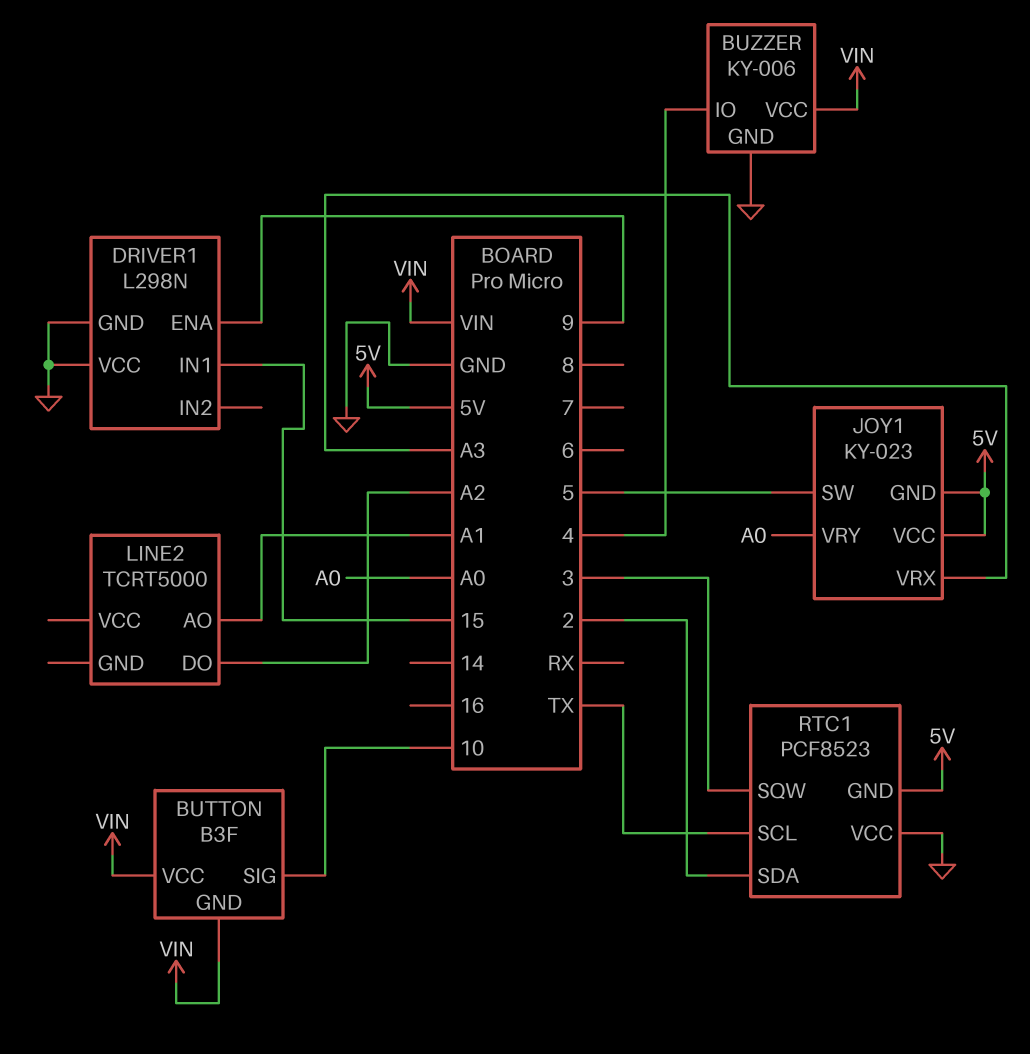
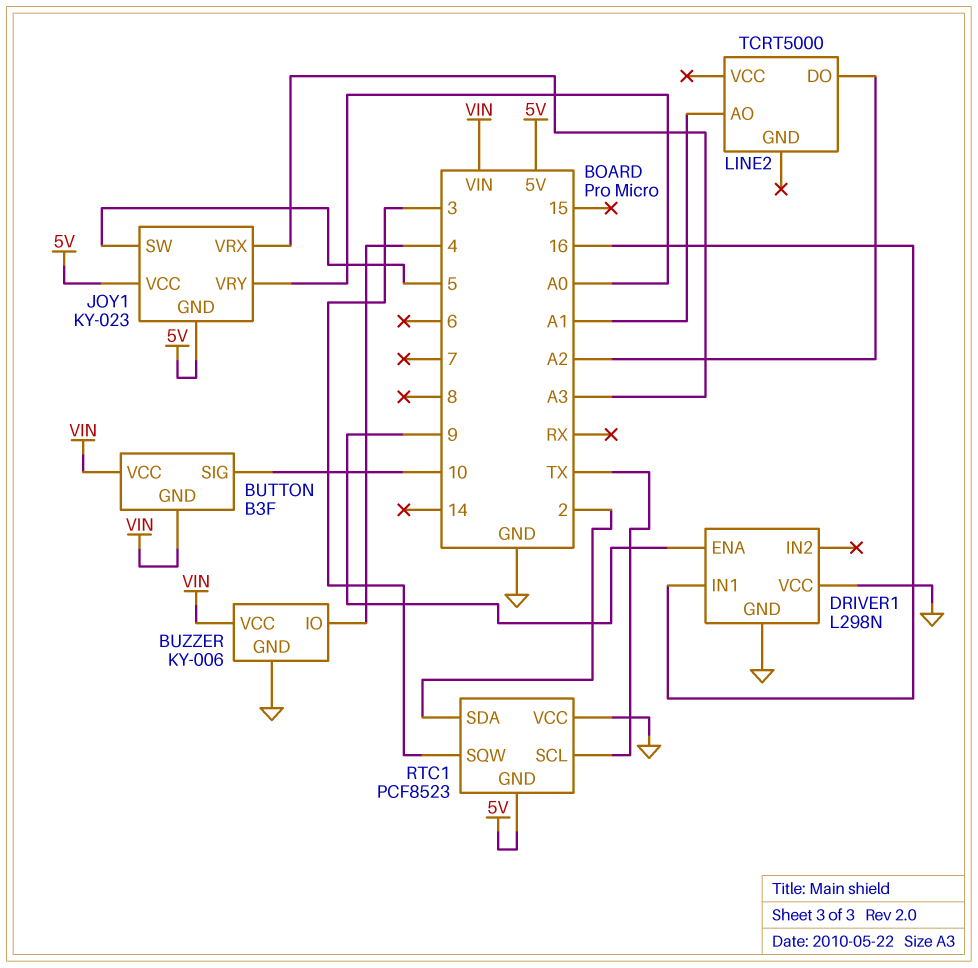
DRIVER1 pin IN1: 15 -> 16

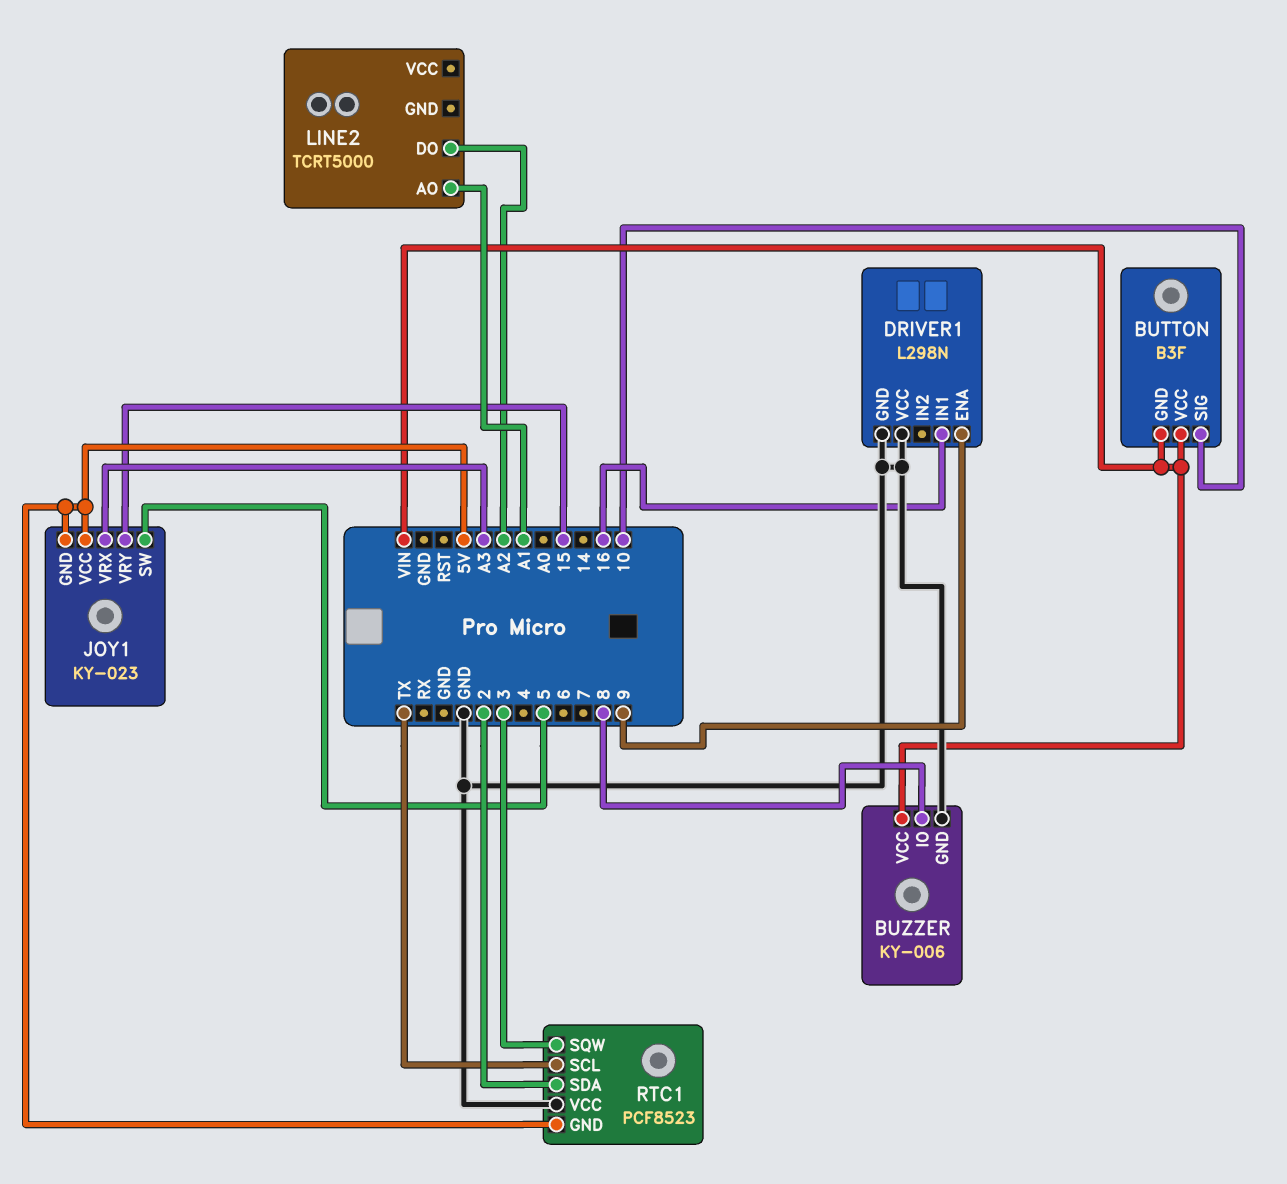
BUZZER pin IO: 4 -> 8
JOY1 pin VRY: A0 -> 15

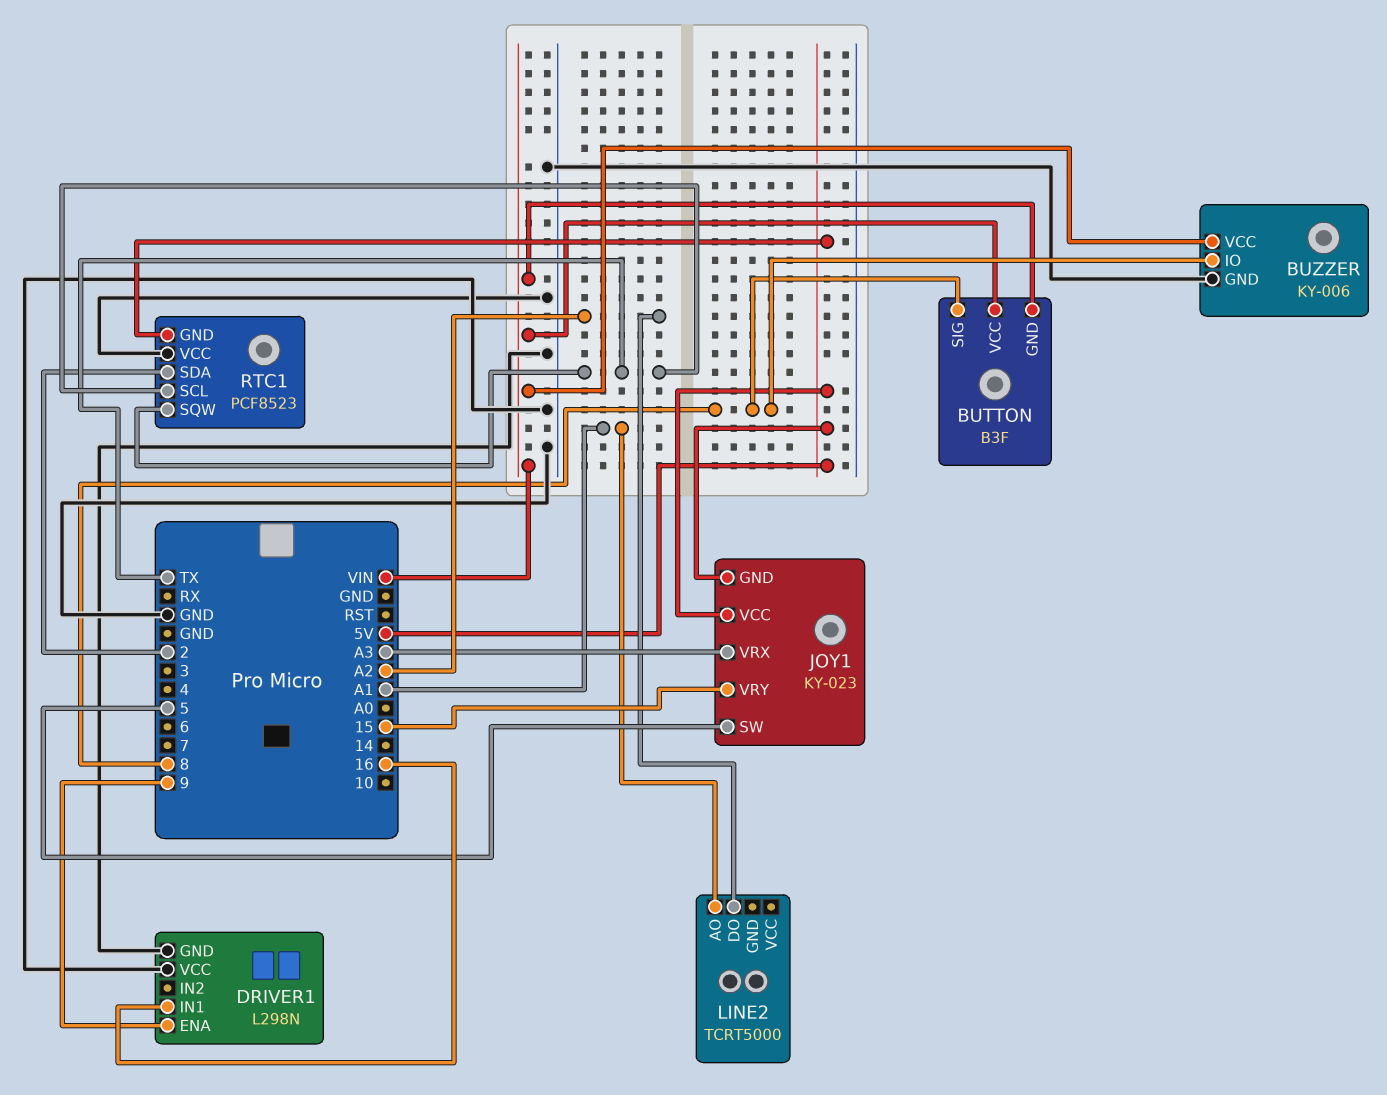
BUTTON pin SIG: 10 -> 8
RTC1 pin SQW: 3 -> TX

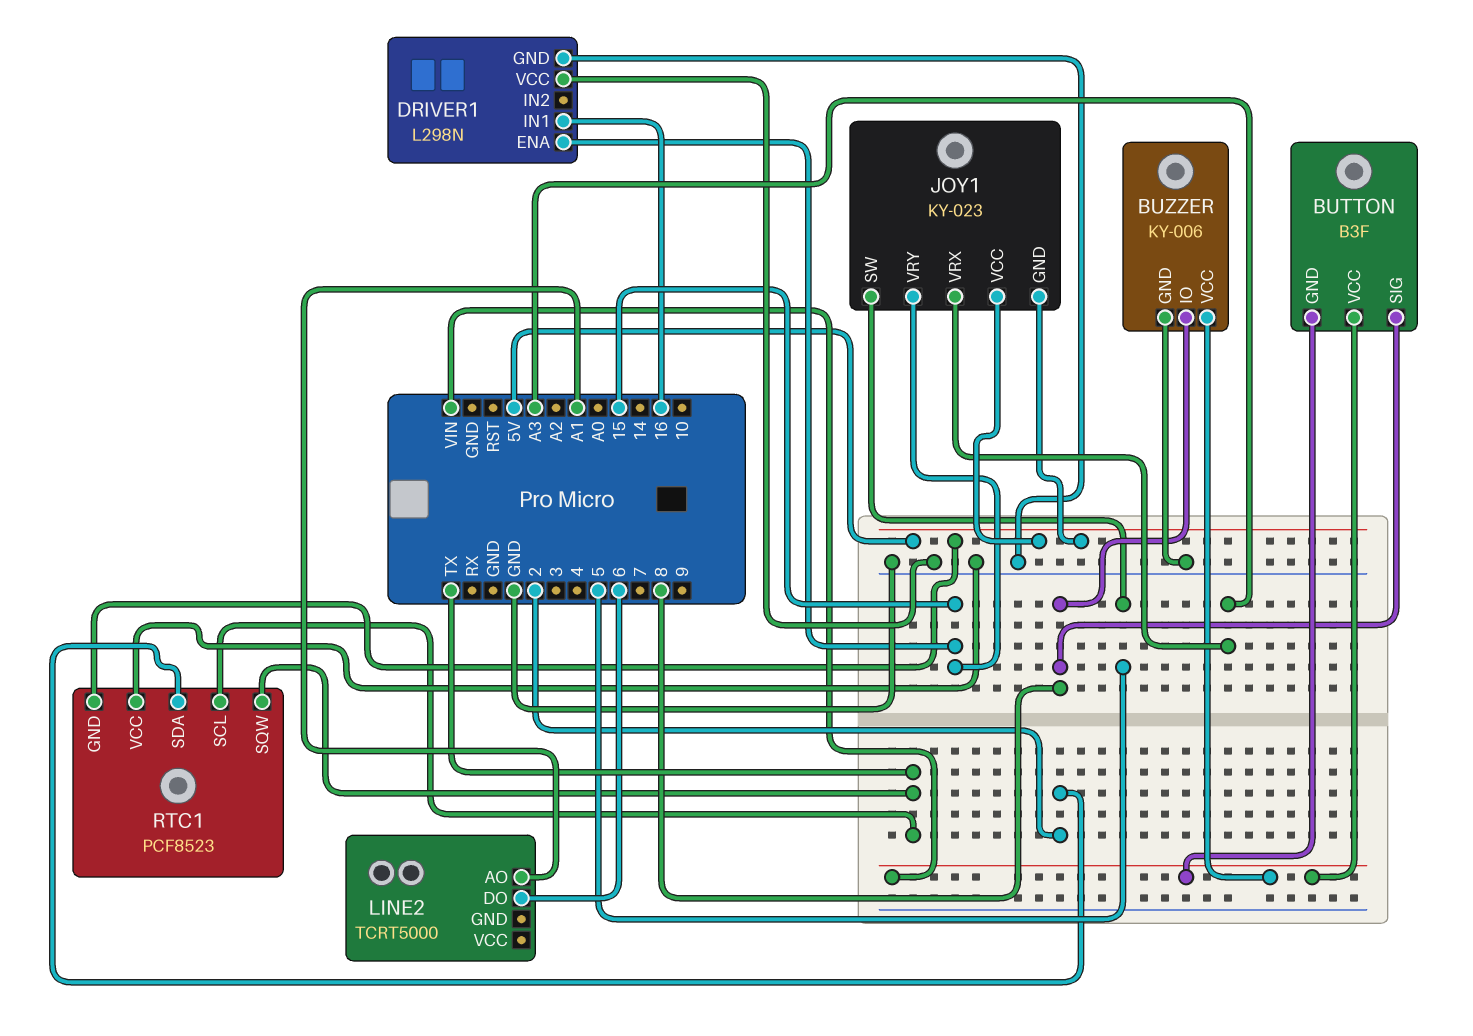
DRIVER1 pin ENA: 9 -> 15
LINE2 pin DO: A2 -> 6

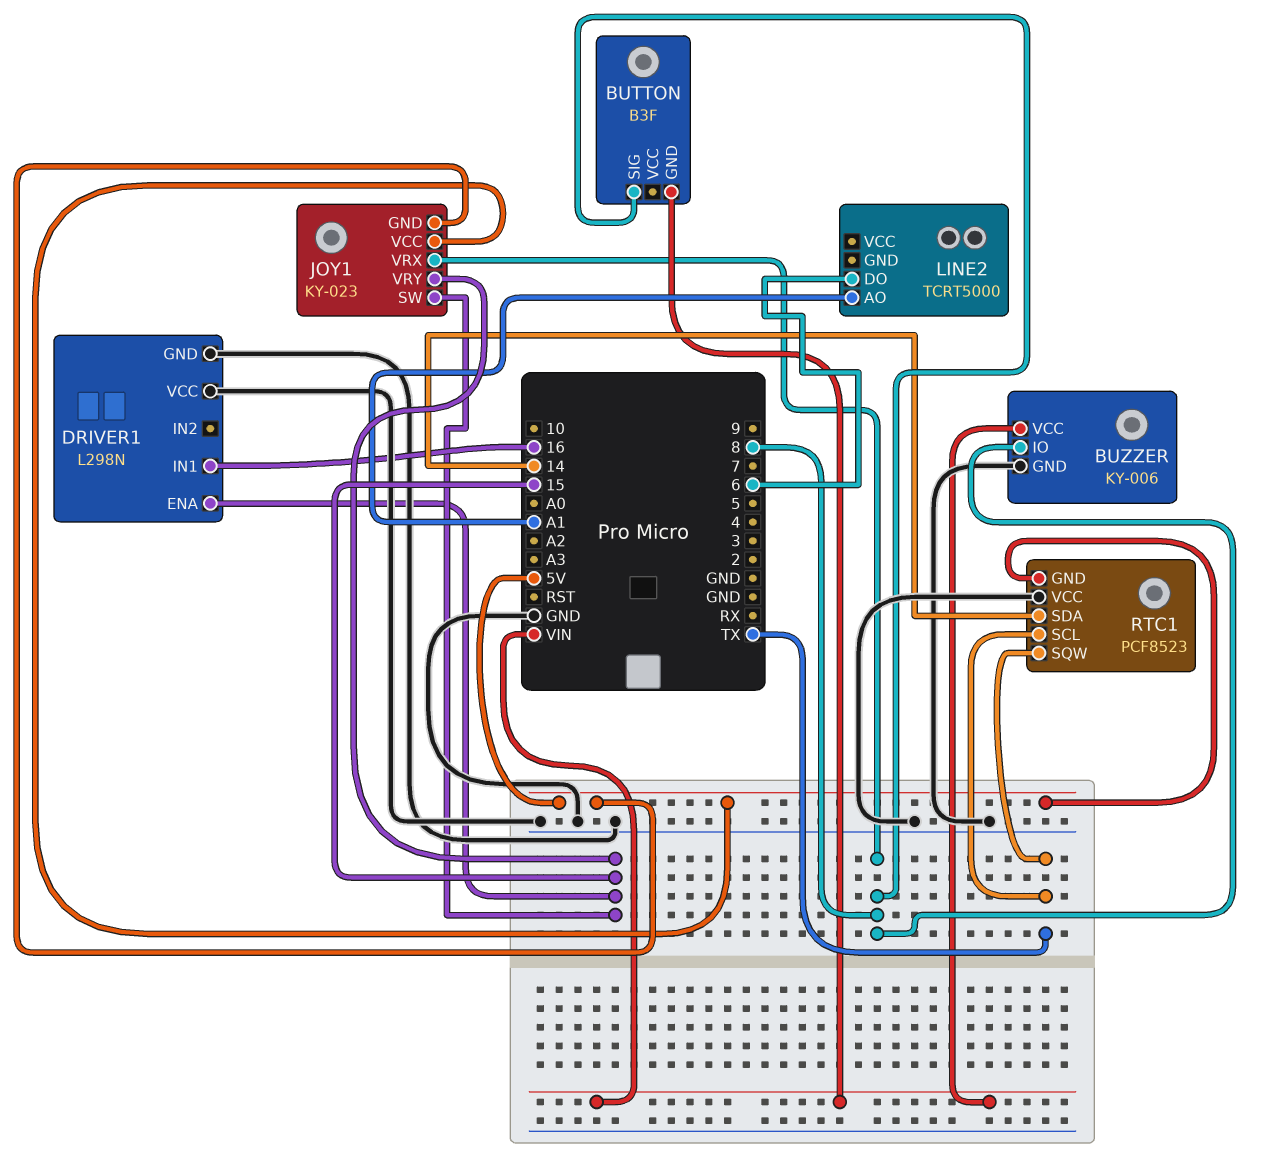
BUTTON pin VCC: VIN -> none
JOY1 pin SW: 5 -> 15
JOY1 pin VRX: A3 -> 8
RTC1 pin SDA: 2 -> 14

